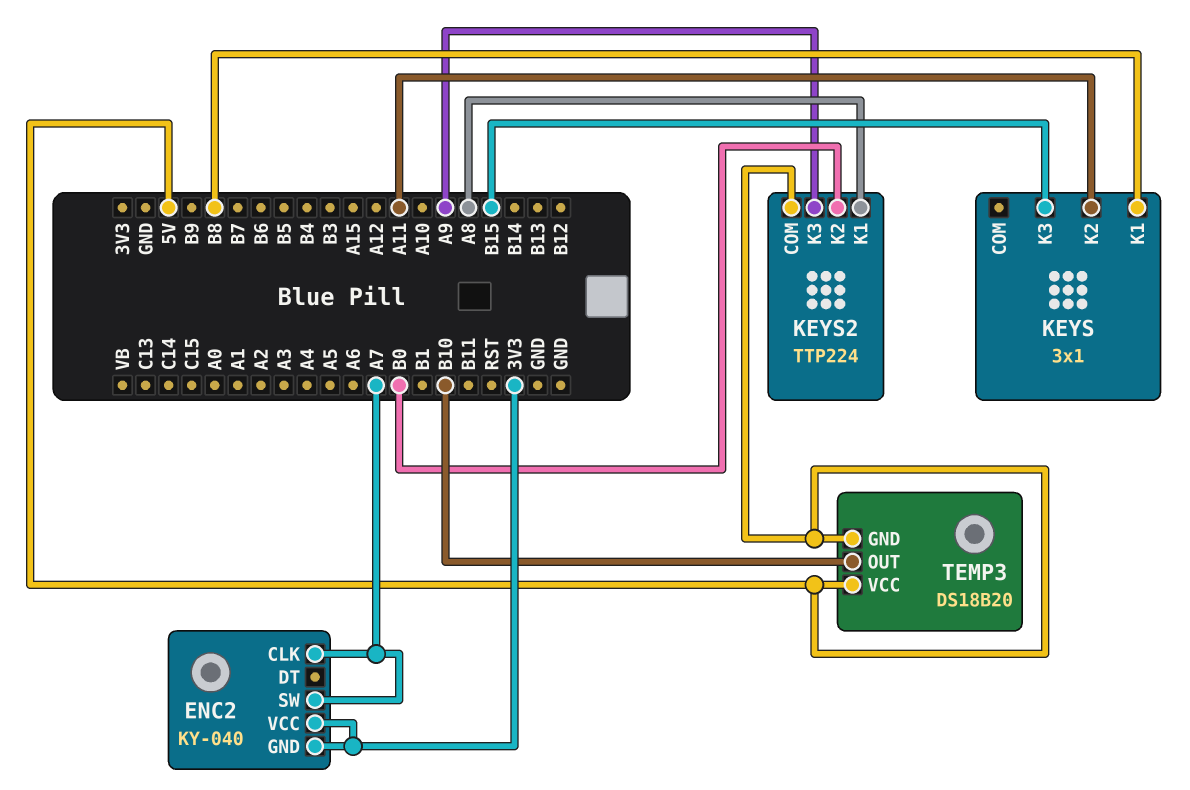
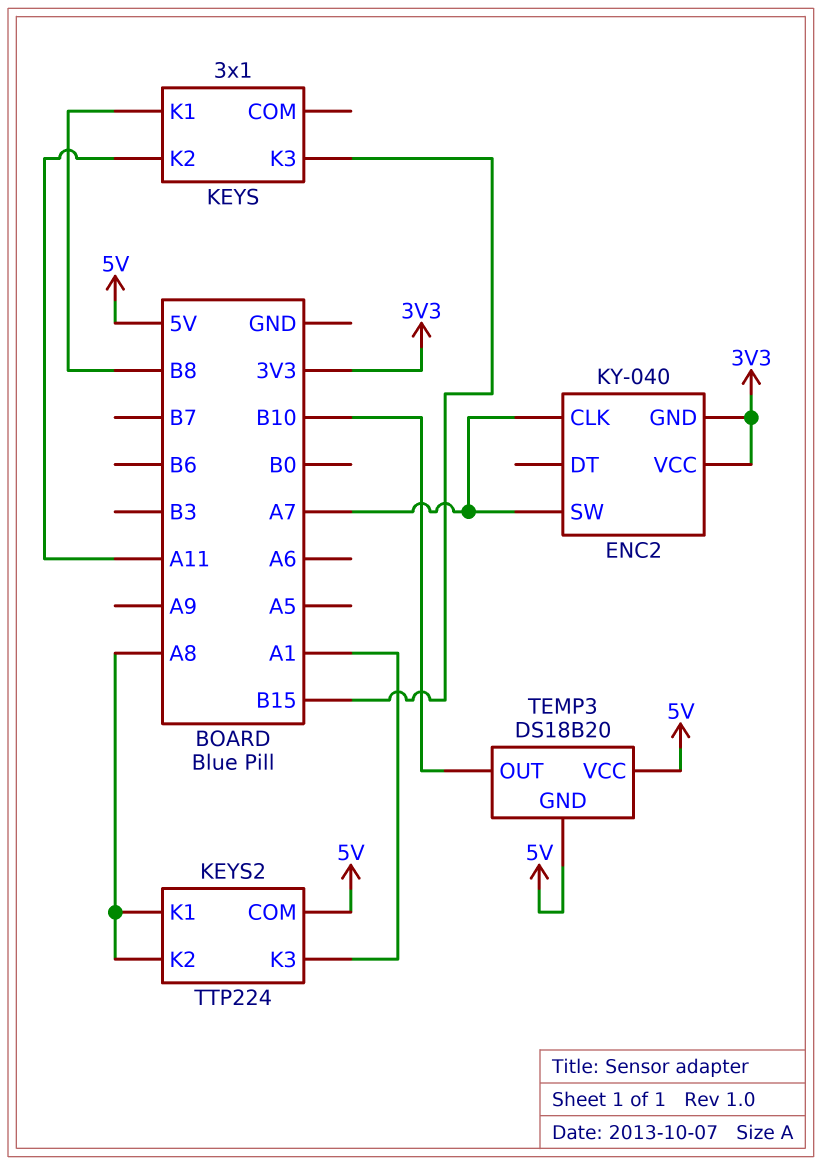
KEYS2 pin K2: B0 -> A8
KEYS2 pin K3: A9 -> A1

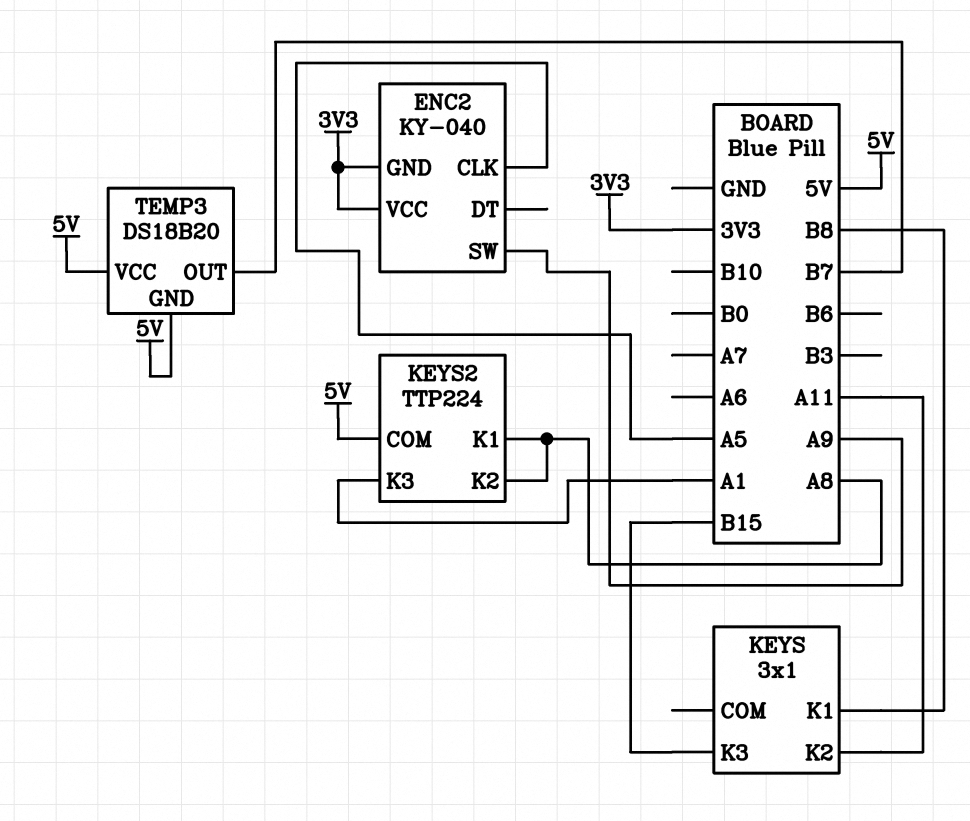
ENC2 pin CLK: A7 -> A5
ENC2 pin SW: A7 -> A9
TEMP3 pin OUT: B10 -> B7

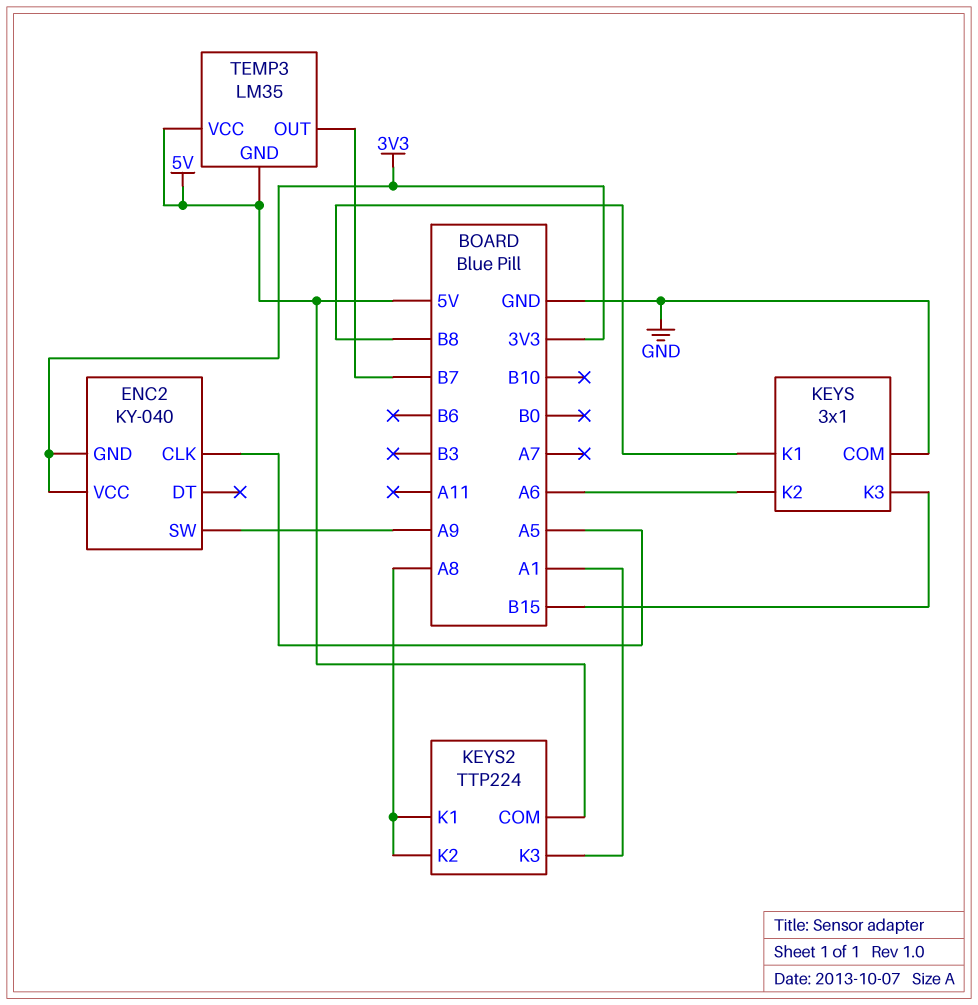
KEYS pin COM: none -> GND
KEYS pin K2: A11 -> A6
TEMP3: DS18B20 -> LM35

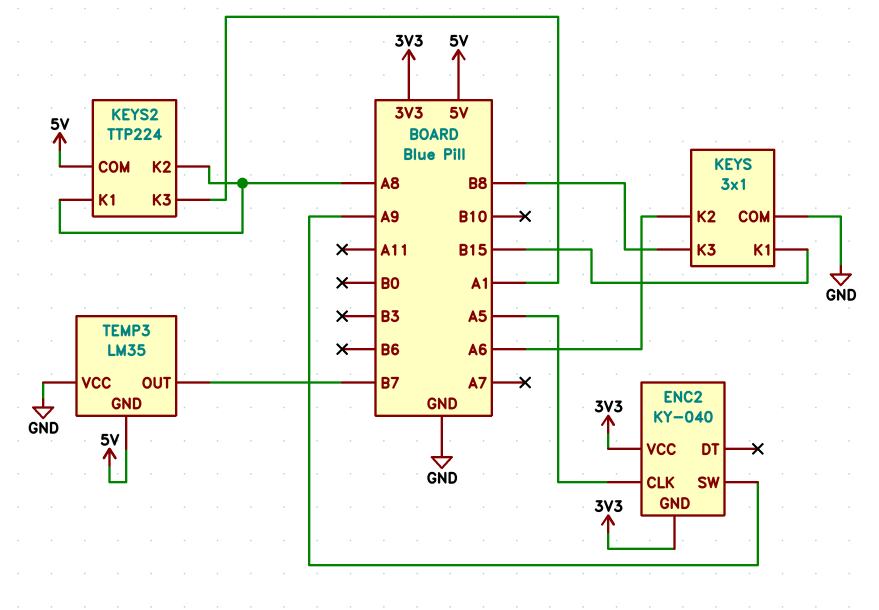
KEYS pin K1: B8 -> B15
KEYS pin K3: B15 -> B8
TEMP3 pin VCC: 5V -> GND

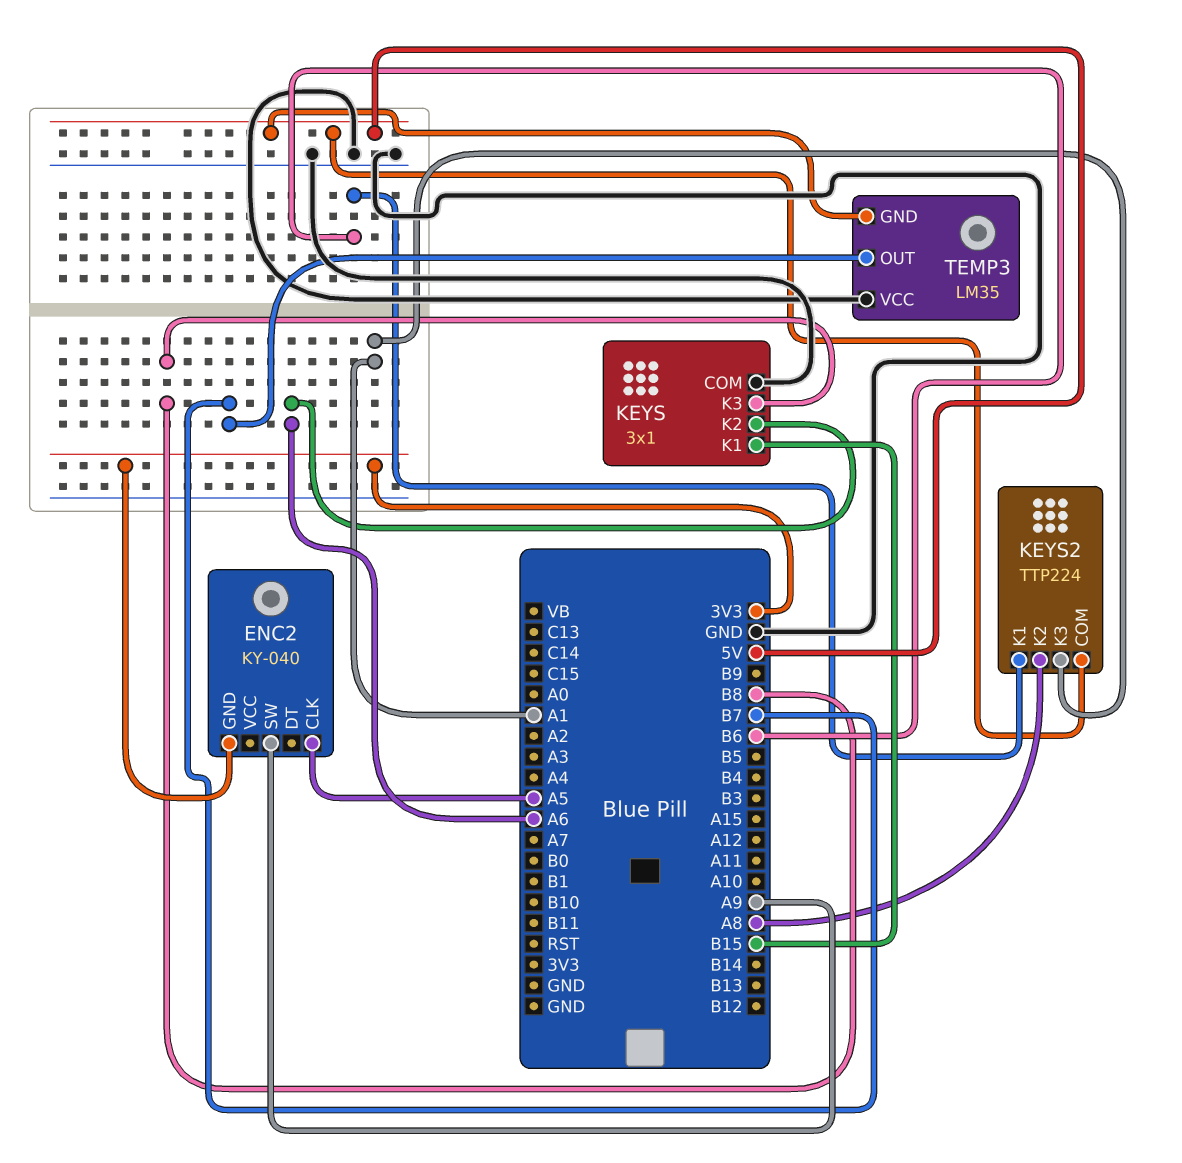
ENC2 pin VCC: 3V3 -> none
KEYS2 pin K1: A8 -> B6

